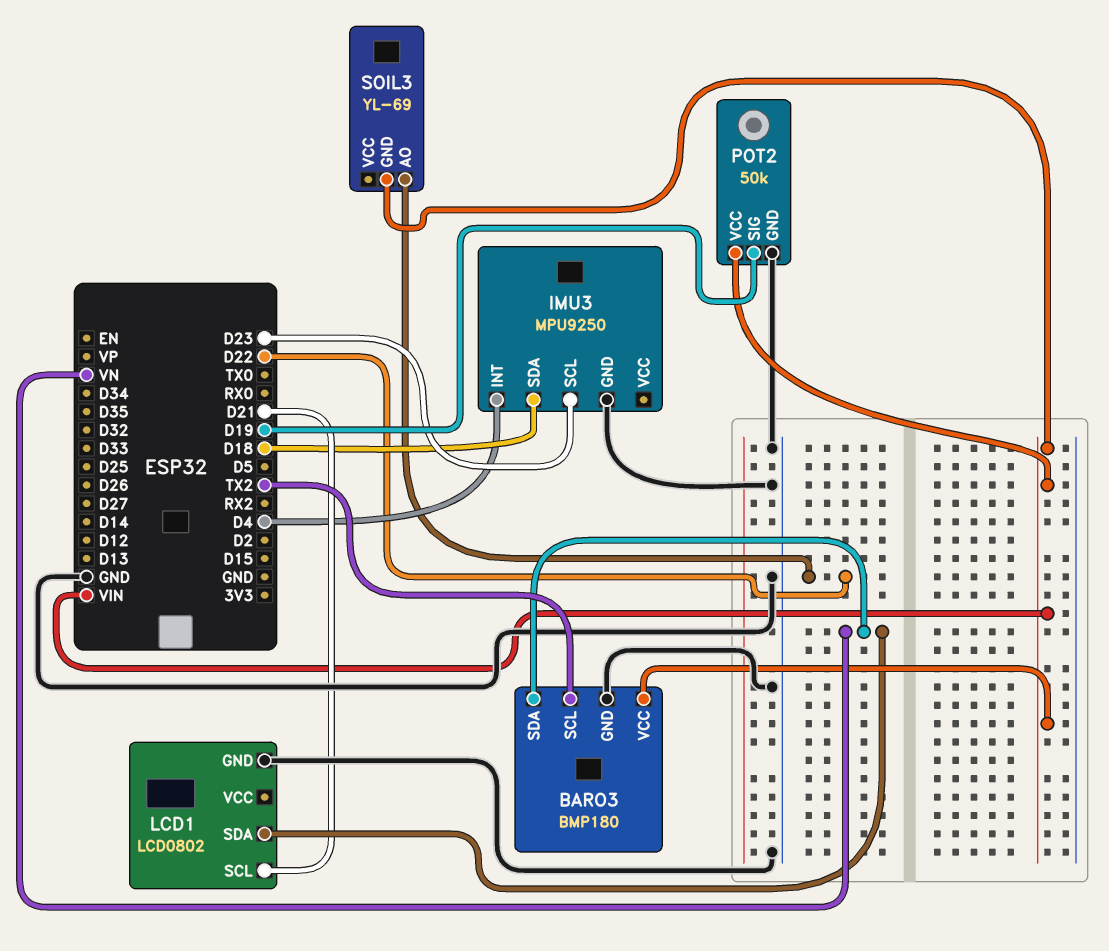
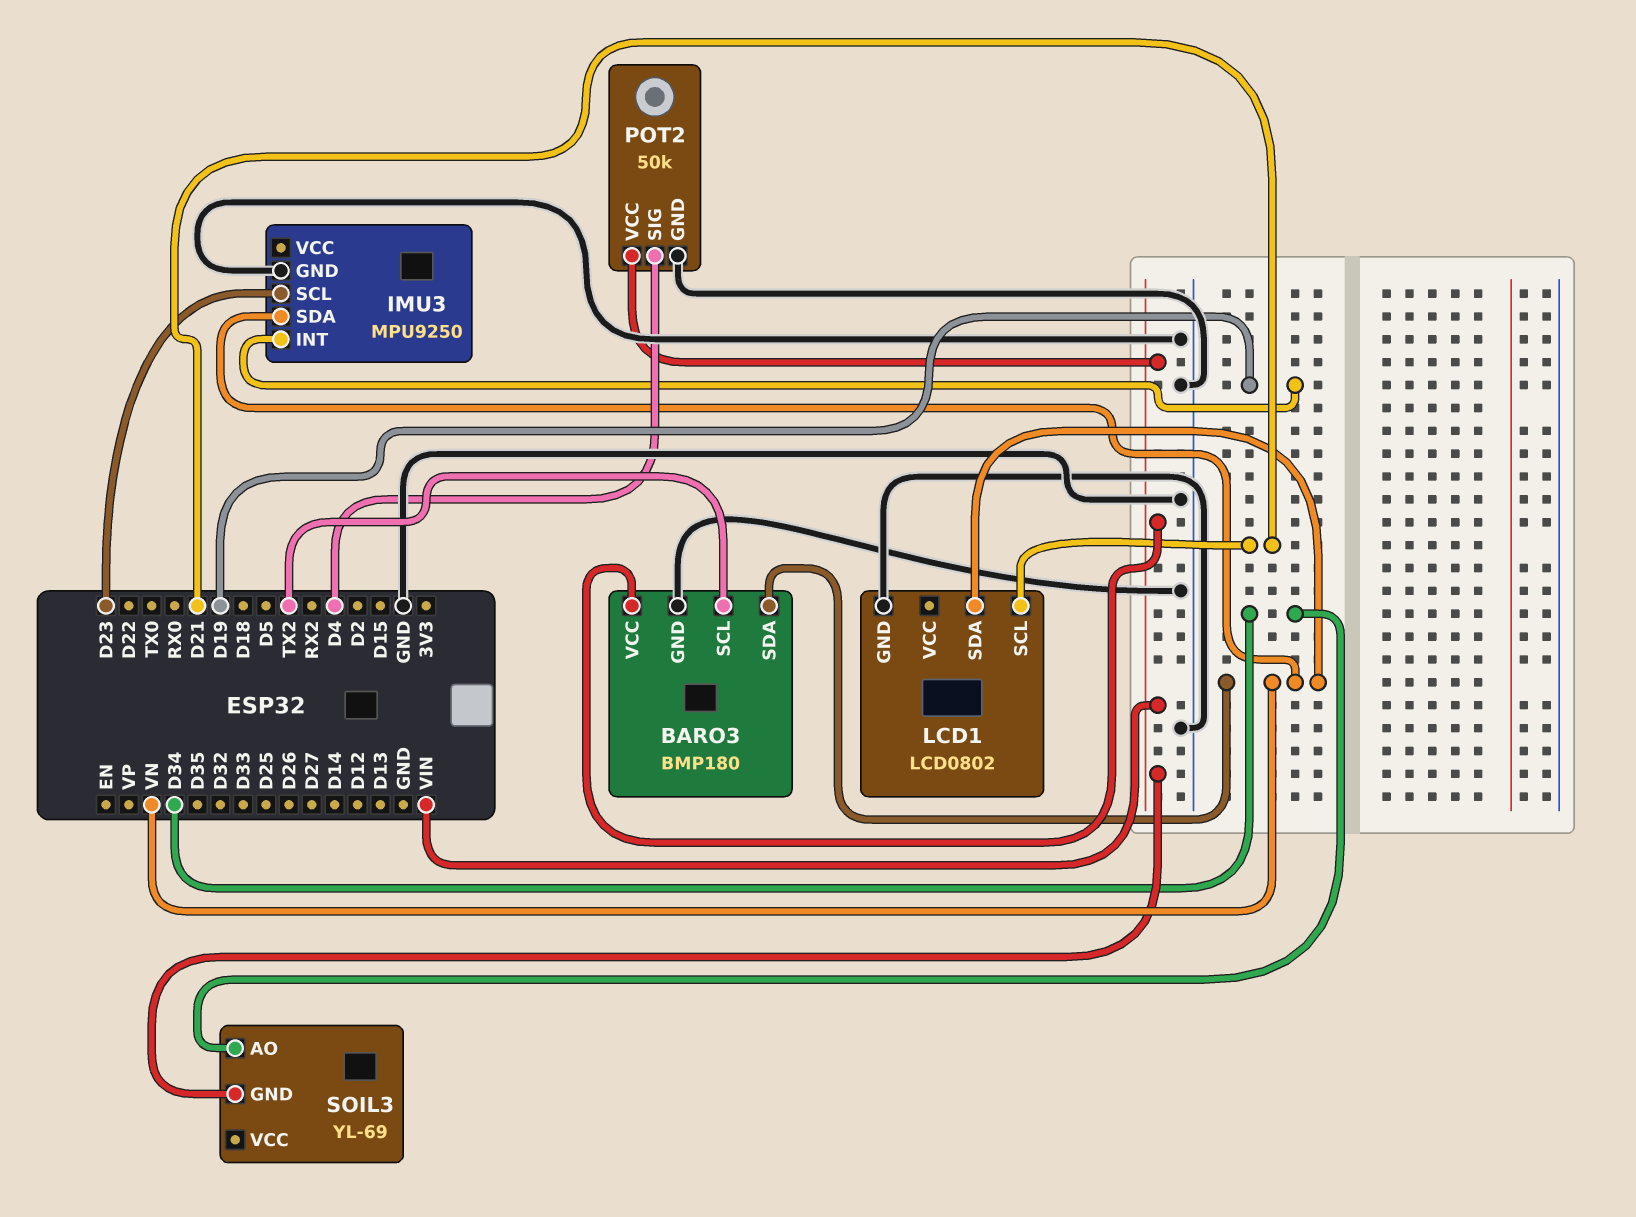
IMU3 pin INT: D4 -> D19
IMU3 pin SDA: D18 -> VN
POT2 pin SIG: D19 -> D4
SOIL3 pin AO: D22 -> D34

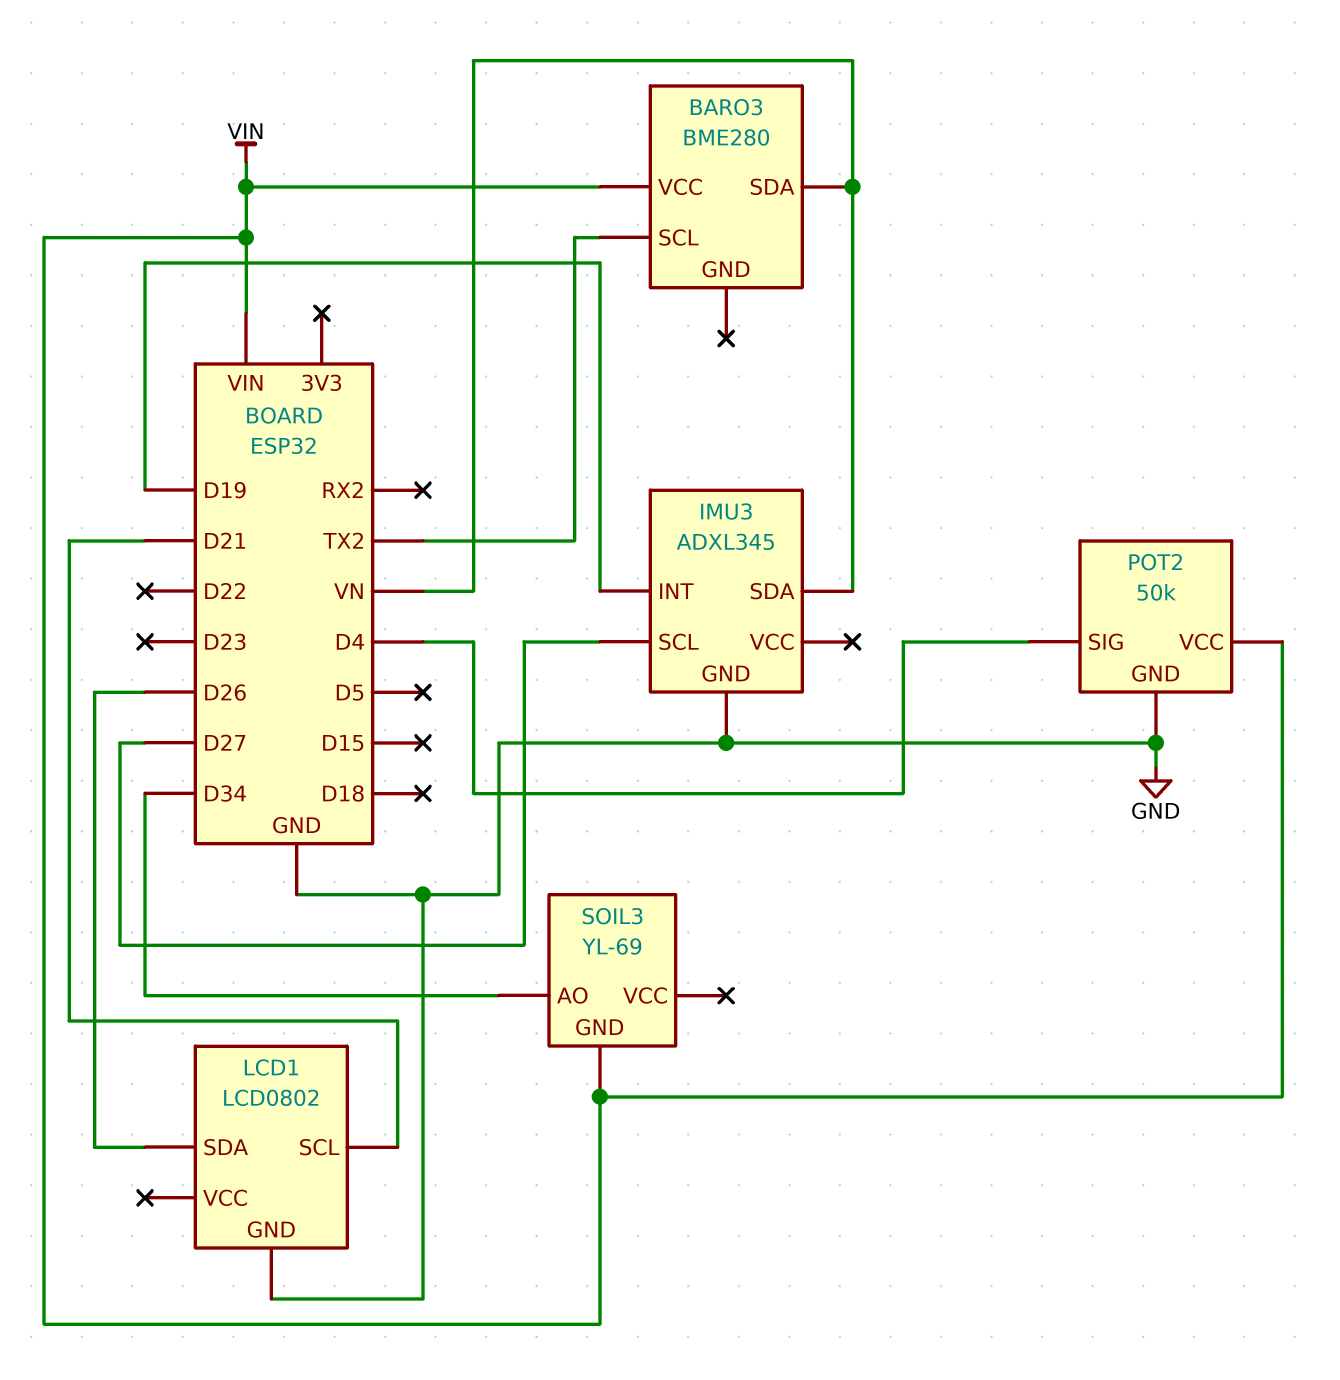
BARO3: BMP180 -> BME280
BARO3 pin GND: GND -> none
IMU3: MPU9250 -> ADXL345
IMU3 pin SCL: D23 -> D27
LCD1 pin SDA: VN -> D26

